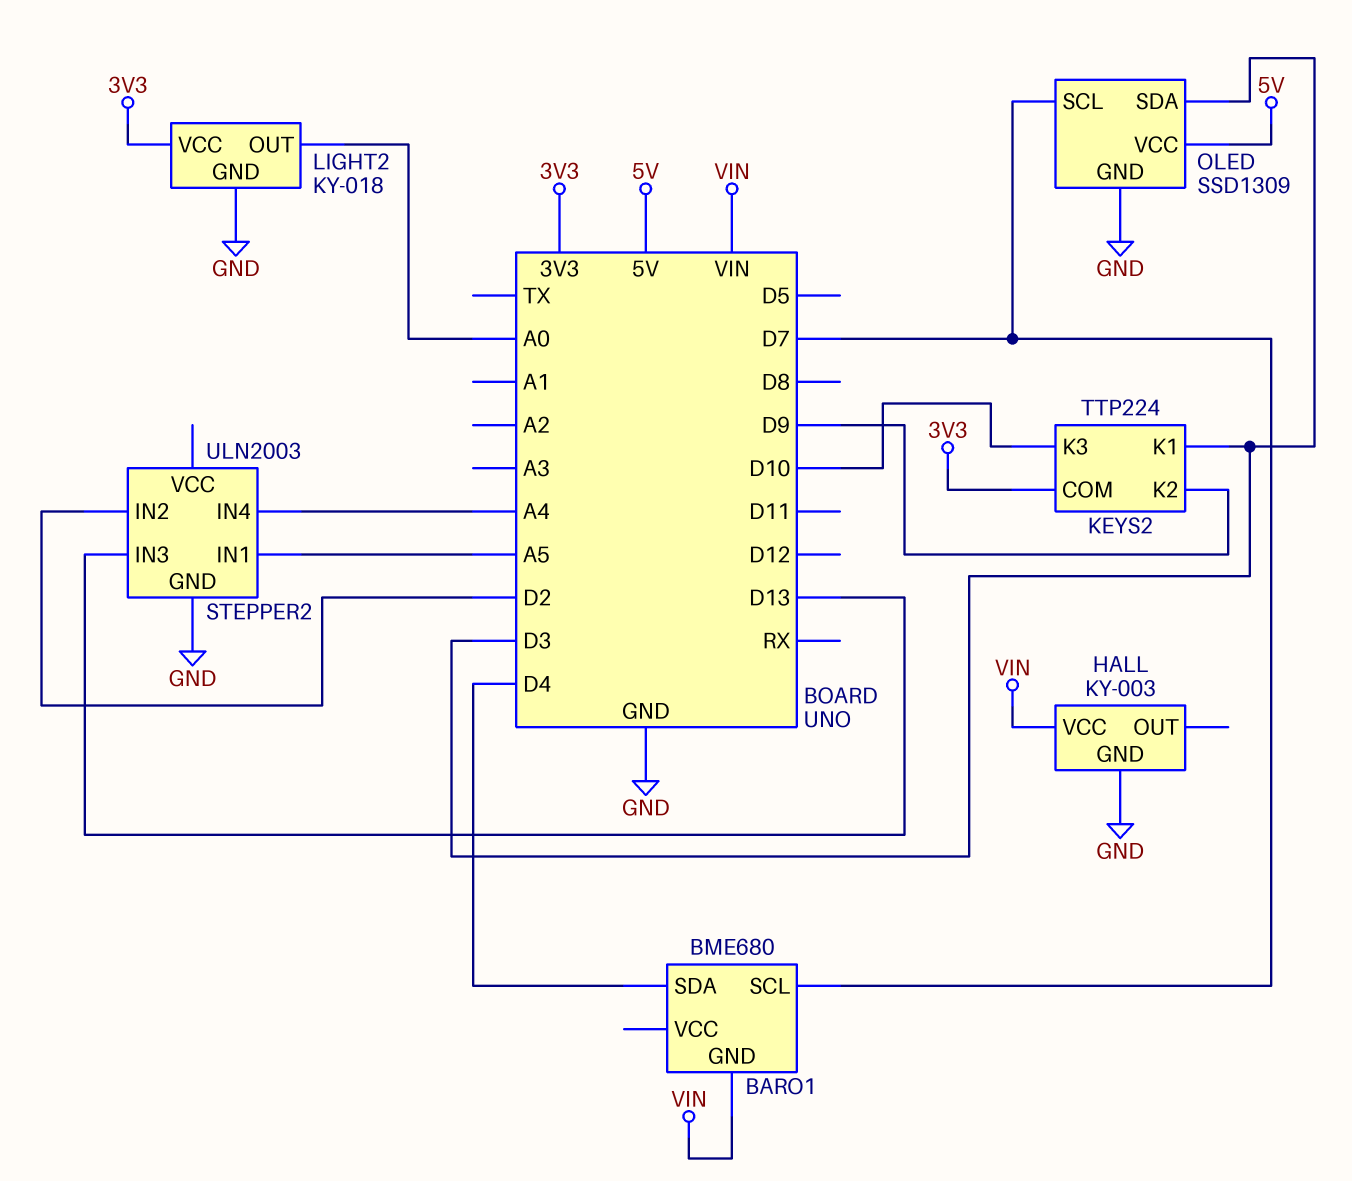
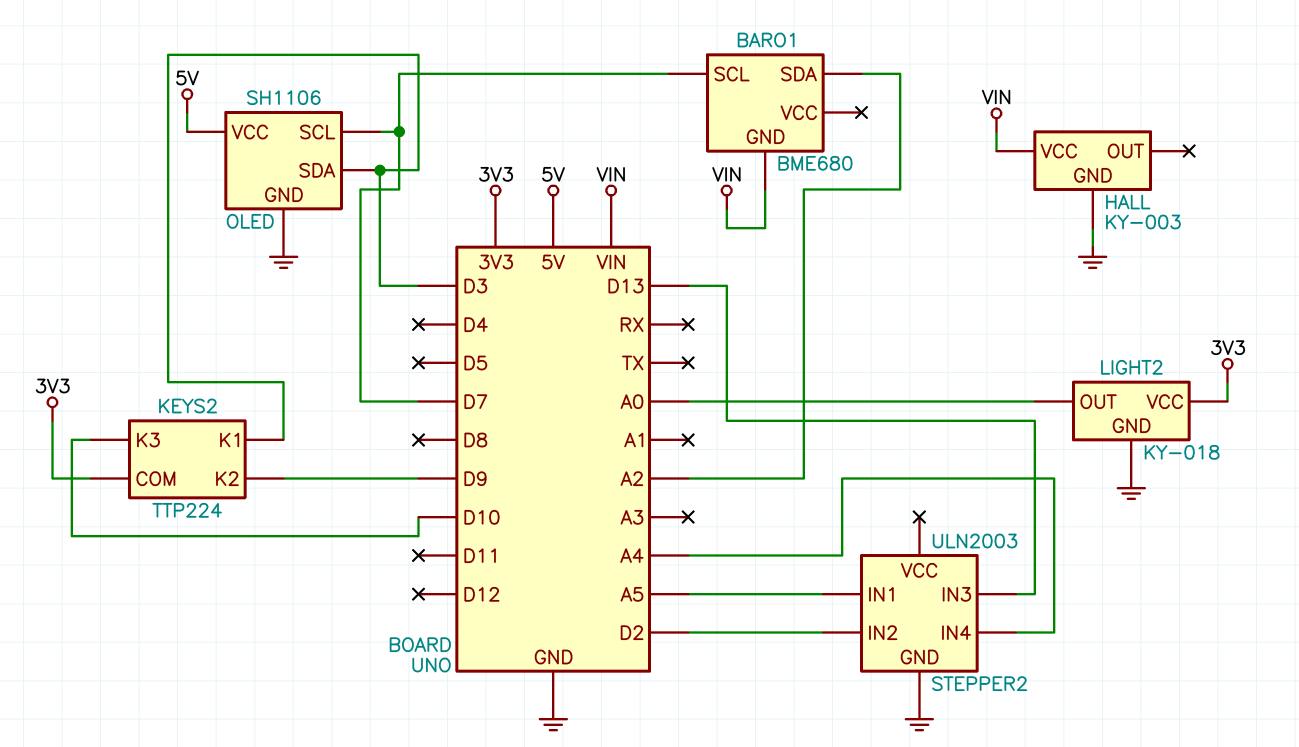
BARO1 pin SDA: D4 -> A2
OLED: SSD1309 -> SH1106

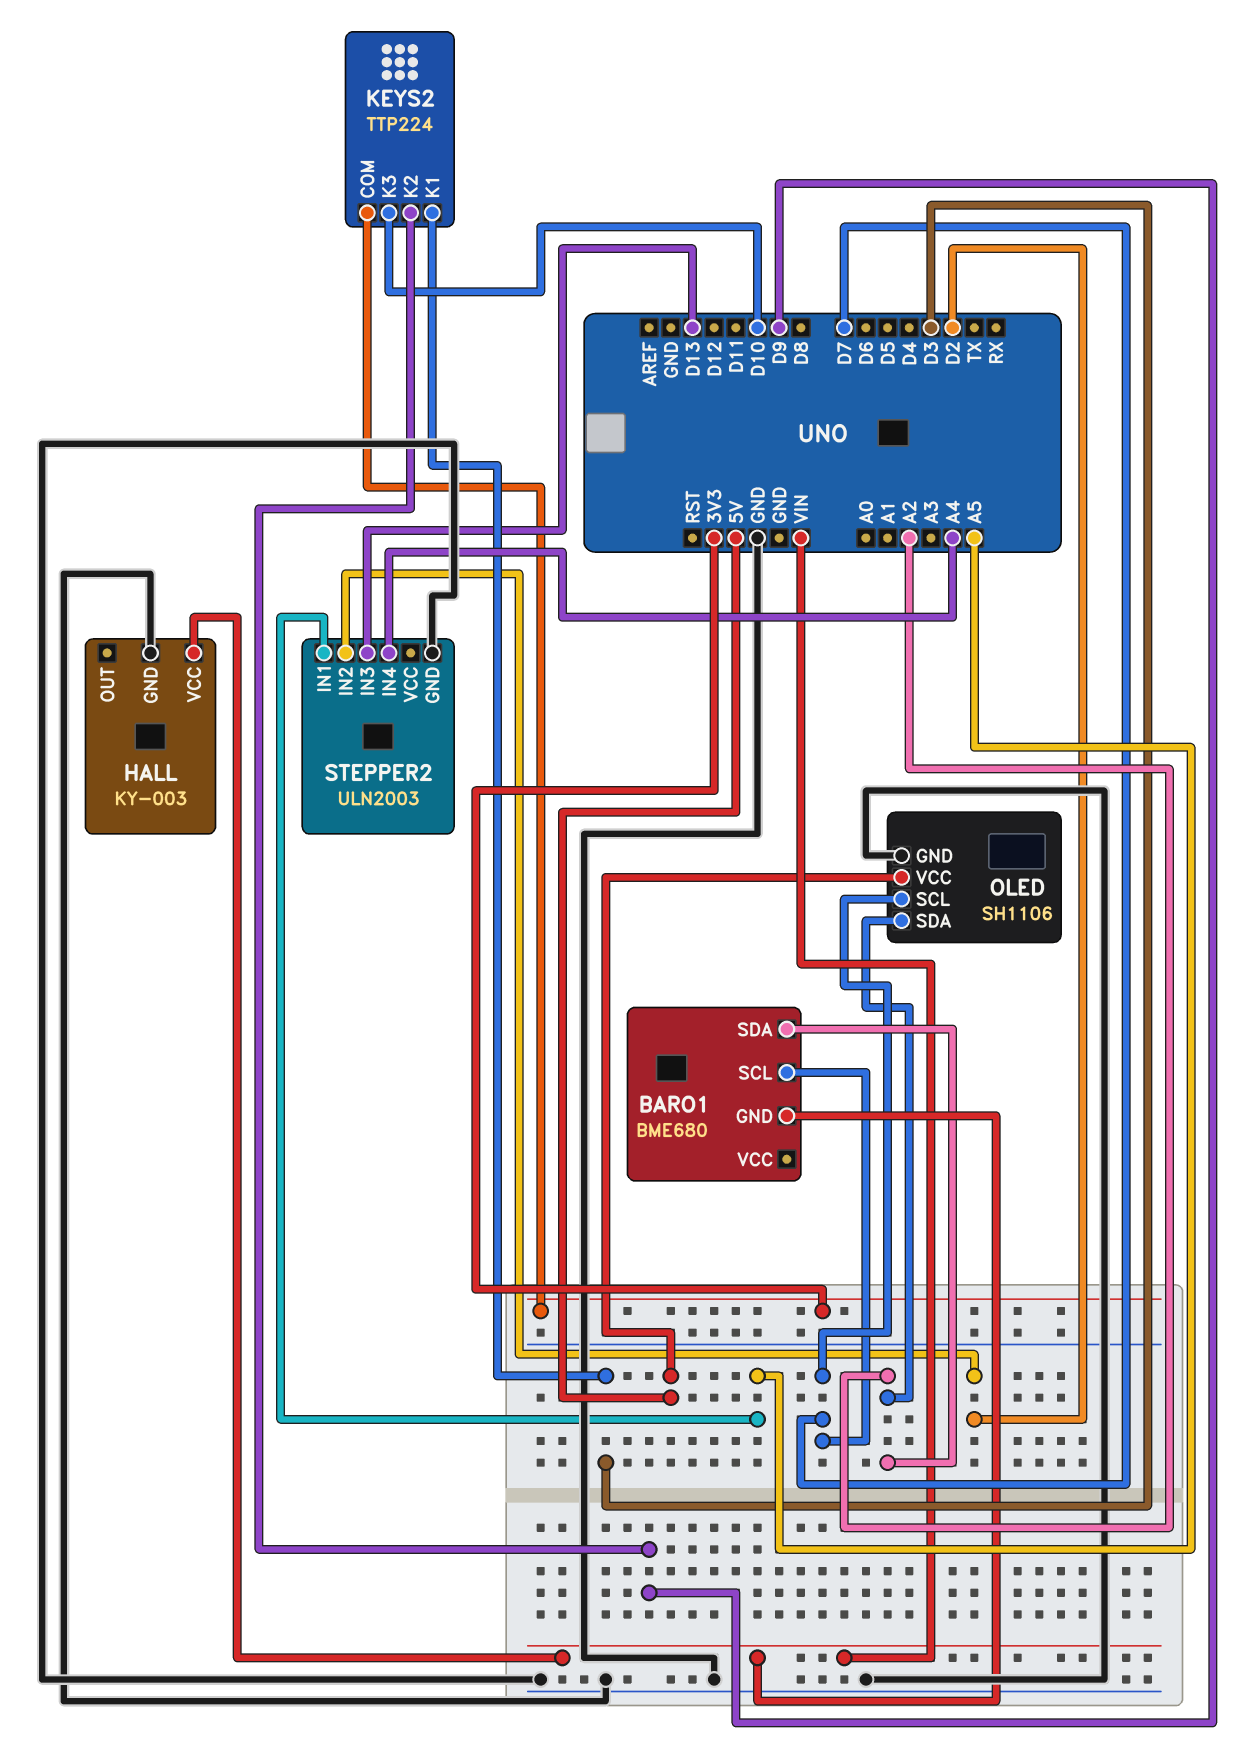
LIGHT2: KY-018 -> none
LIGHT2 pin GND: GND -> none
LIGHT2 pin OUT: A0 -> none
LIGHT2 pin VCC: 3V3 -> none
OLED pin SDA: D3 -> A2

